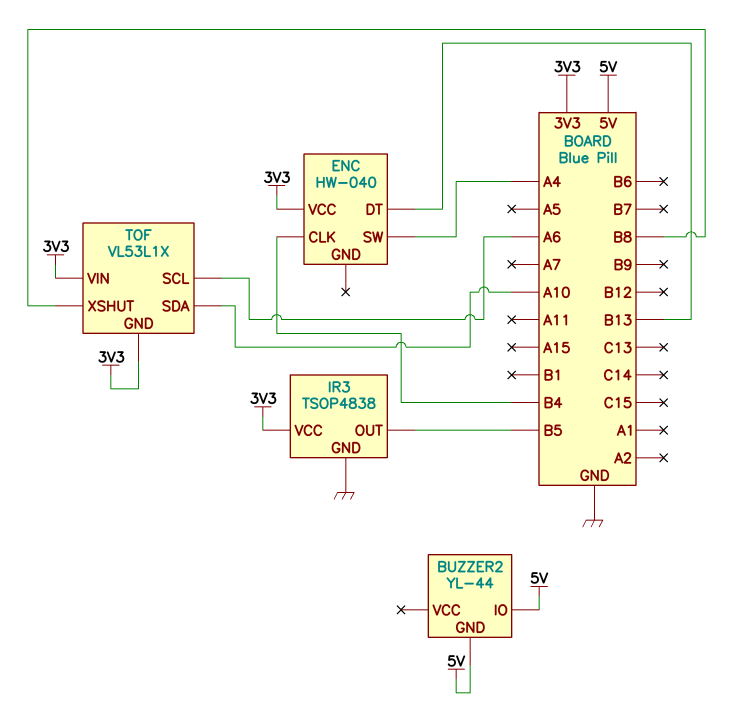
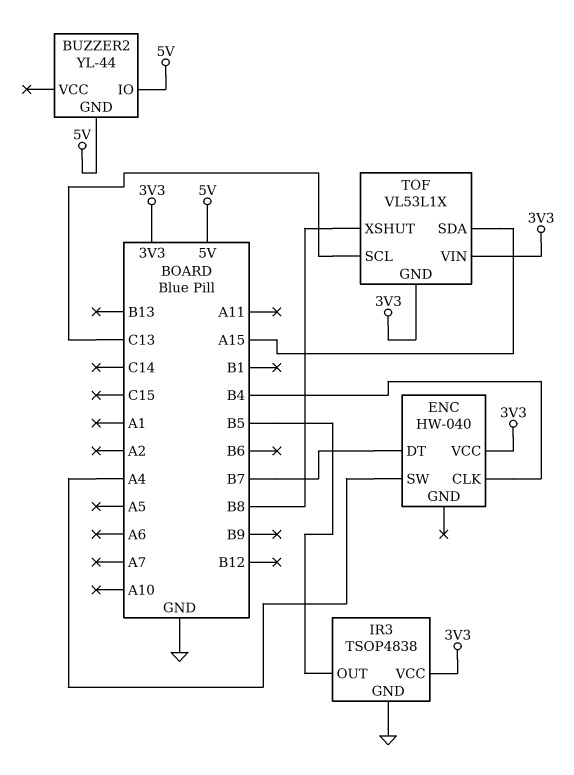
ENC pin DT: B13 -> B7
TOF pin SCL: A6 -> C13
TOF pin SDA: A10 -> A15

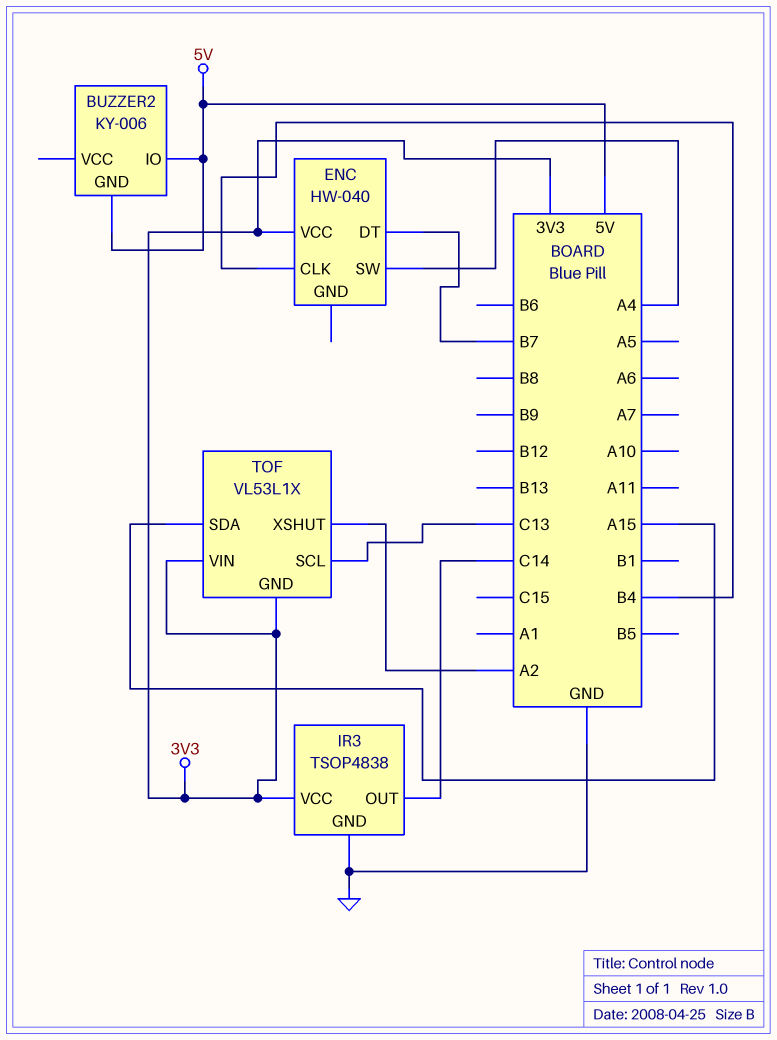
BUZZER2: YL-44 -> KY-006
IR3 pin OUT: B5 -> C14
TOF pin XSHUT: B8 -> A2

